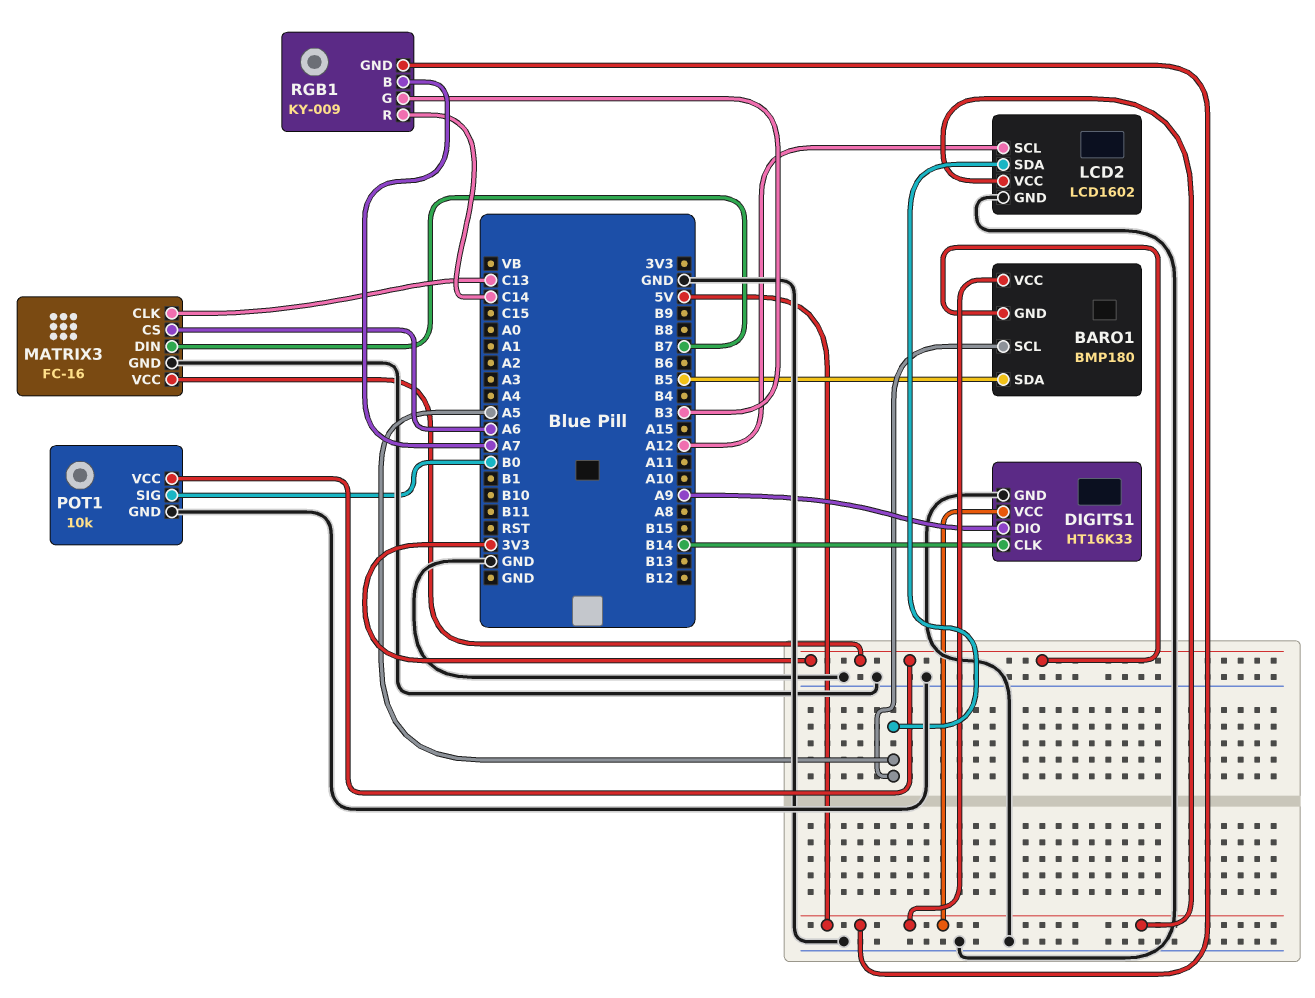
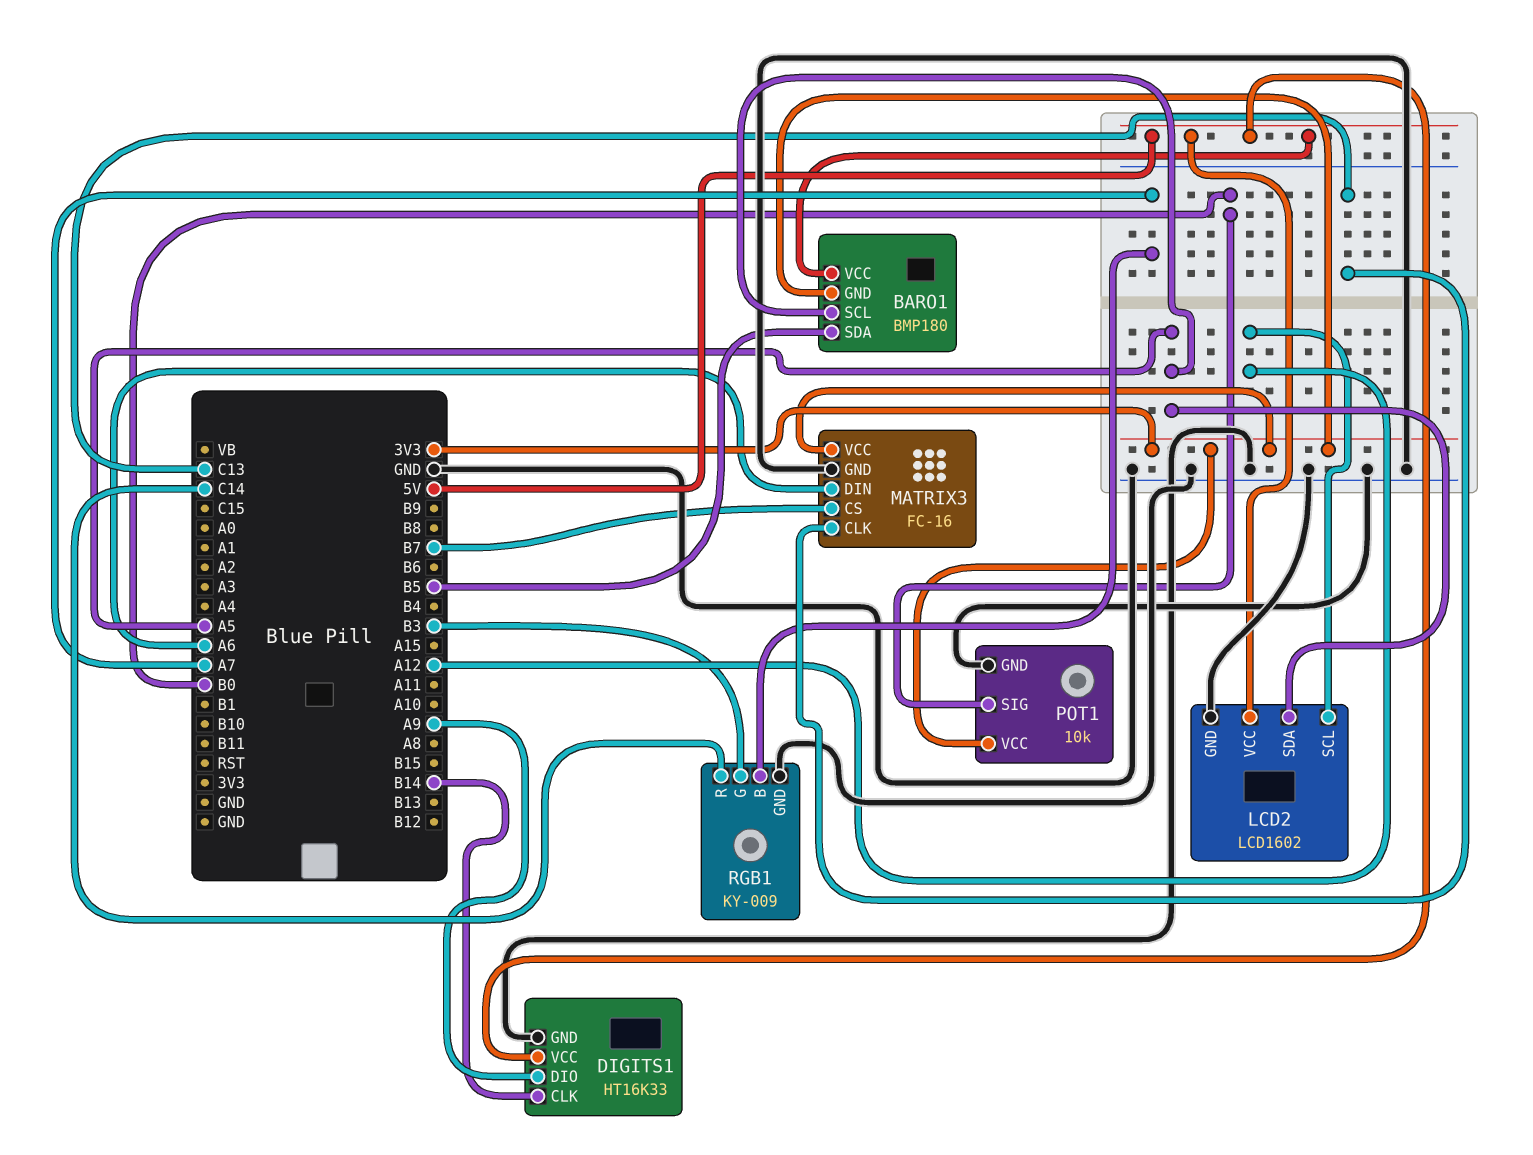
MATRIX3 pin CS: A6 -> B7
MATRIX3 pin DIN: B7 -> A6
RGB1 pin GND: 5V -> GND

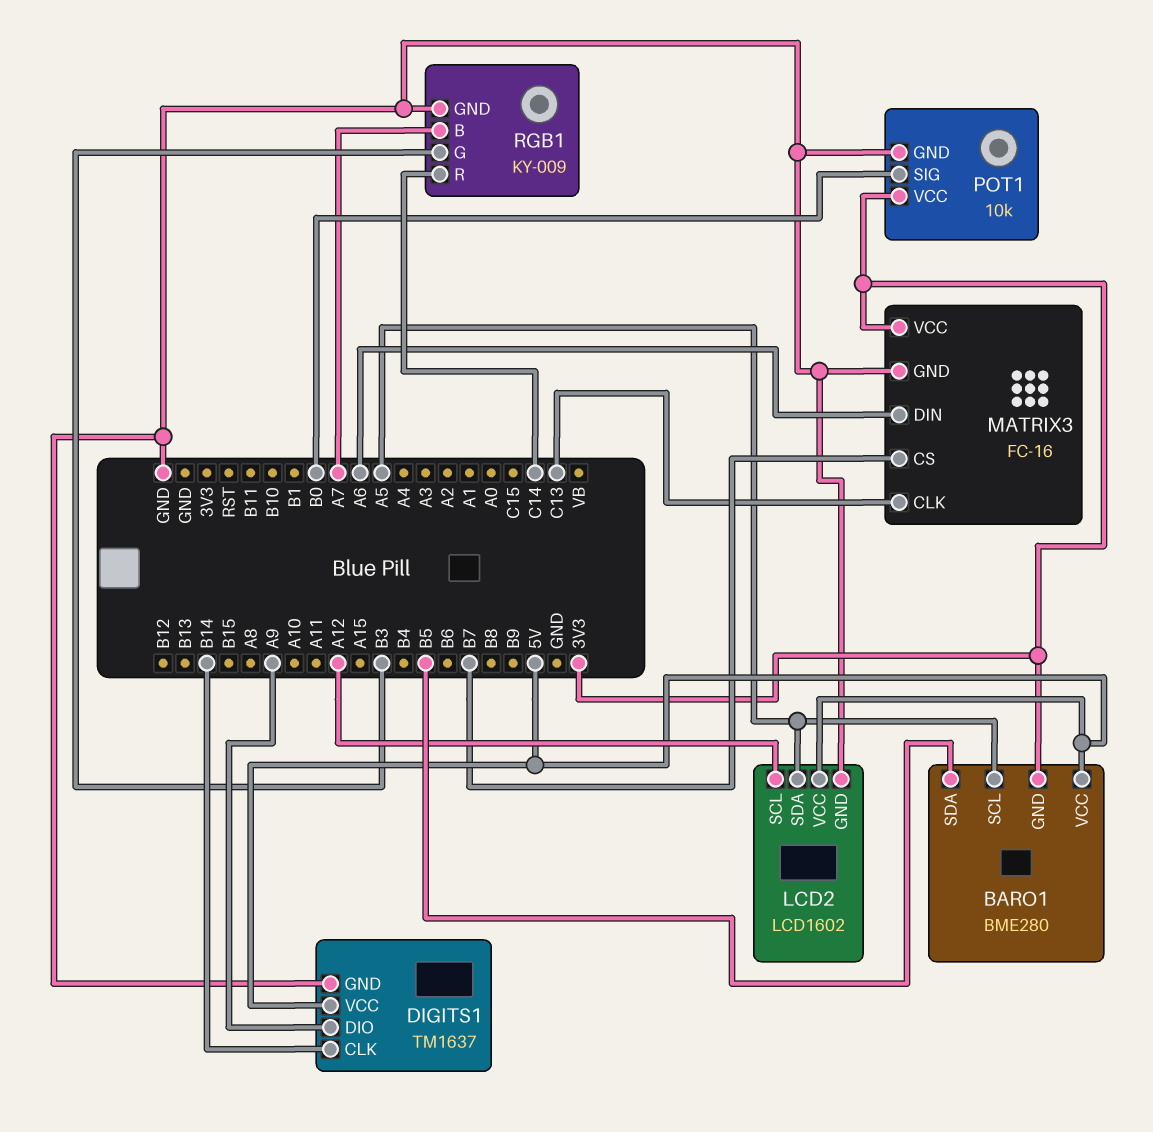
BARO1: BMP180 -> BME280
DIGITS1: HT16K33 -> TM1637

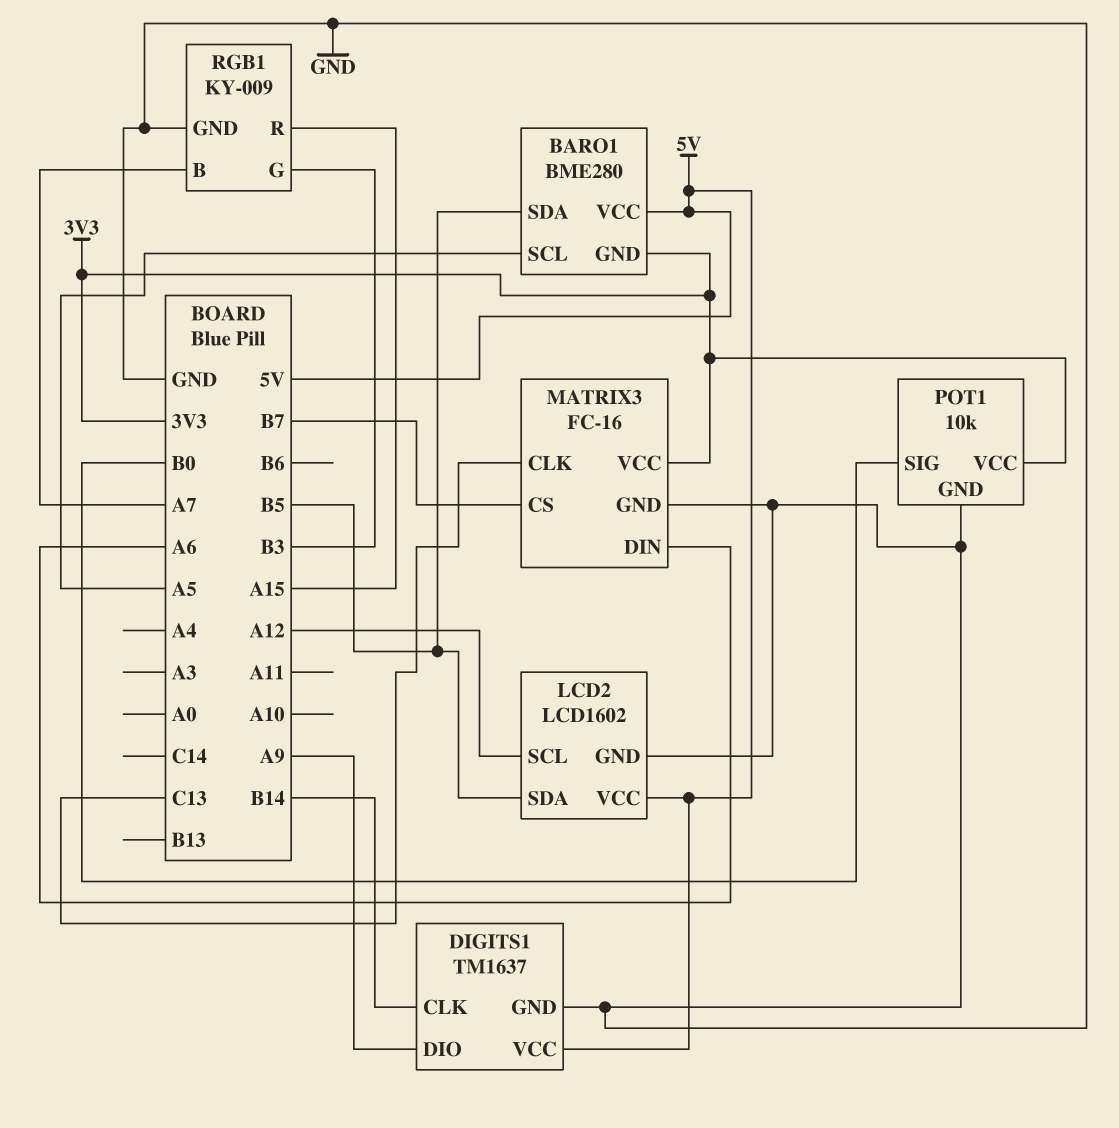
LCD2 pin SDA: A5 -> B5
RGB1 pin R: C14 -> A15

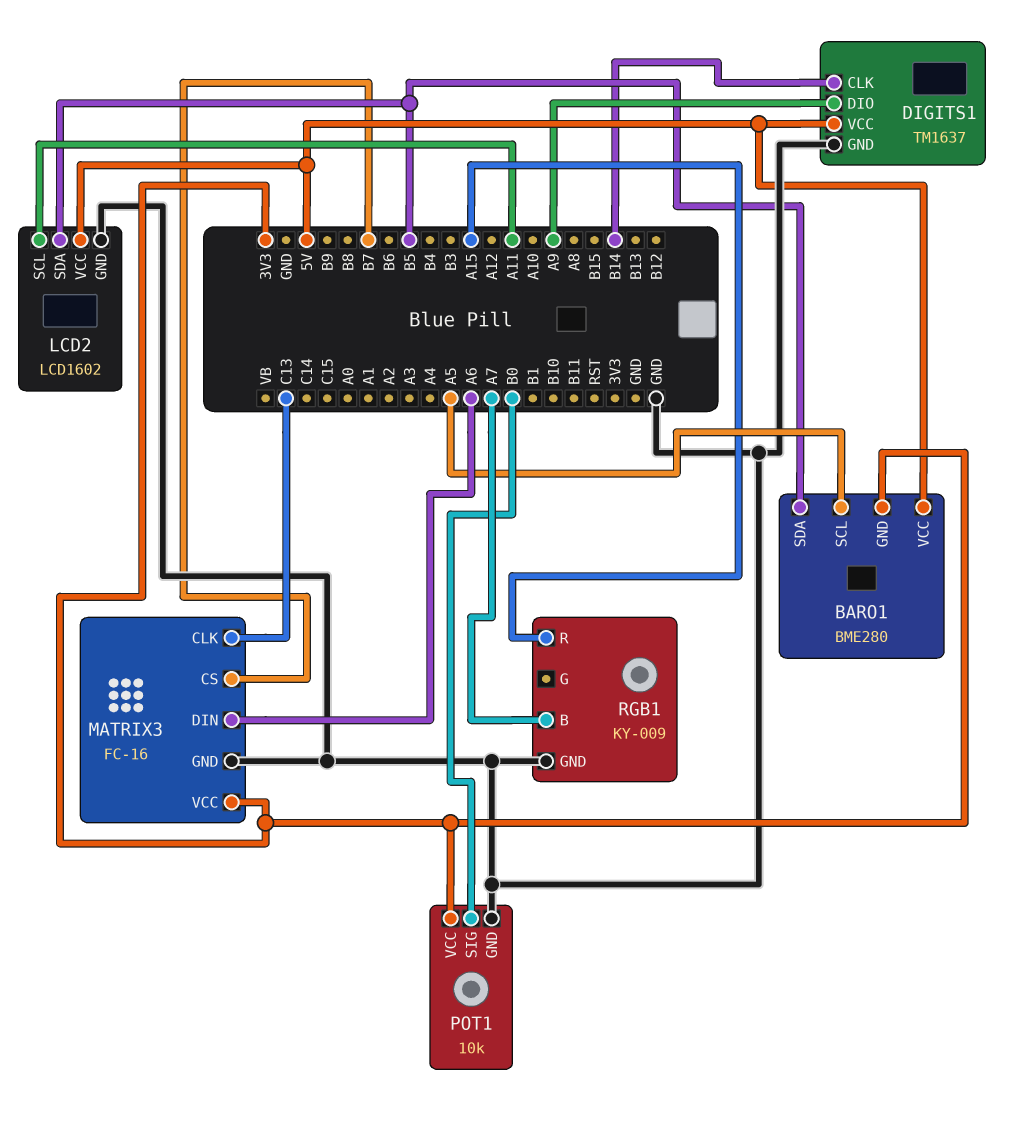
LCD2 pin SCL: A12 -> A11
RGB1 pin G: B3 -> none

